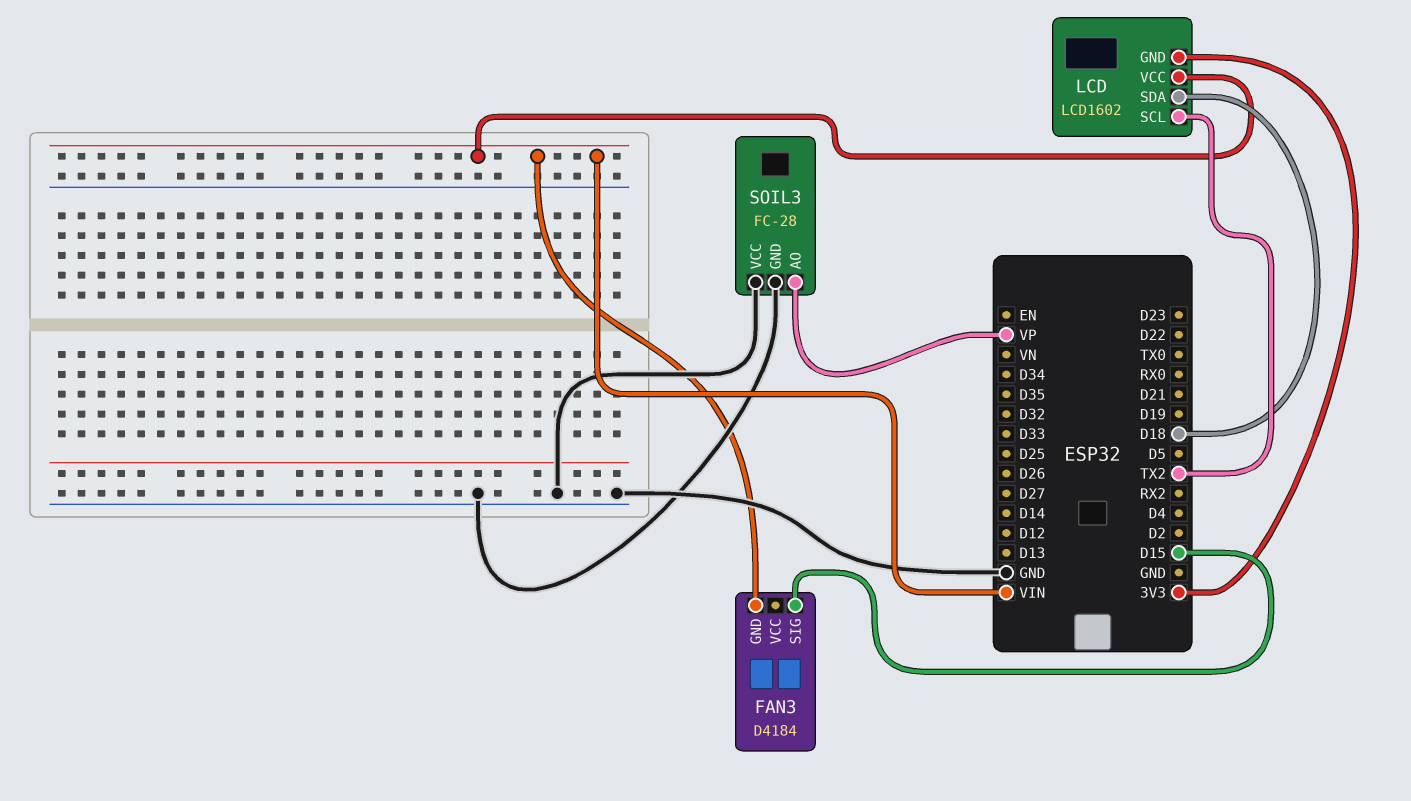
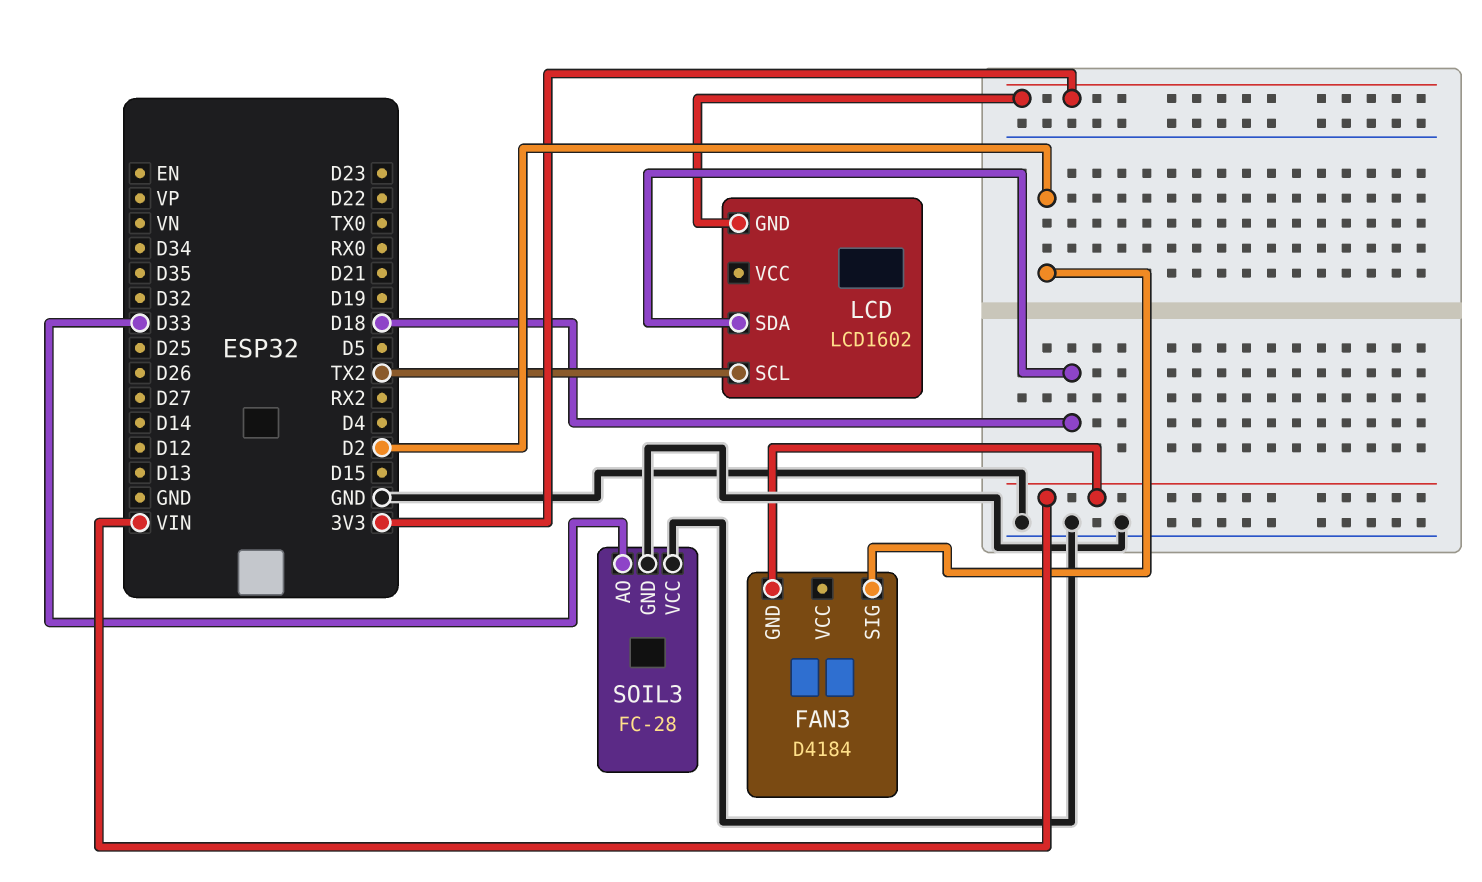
FAN3 pin SIG: D15 -> D2
LCD pin VCC: VIN -> none
SOIL3 pin AO: VP -> D33

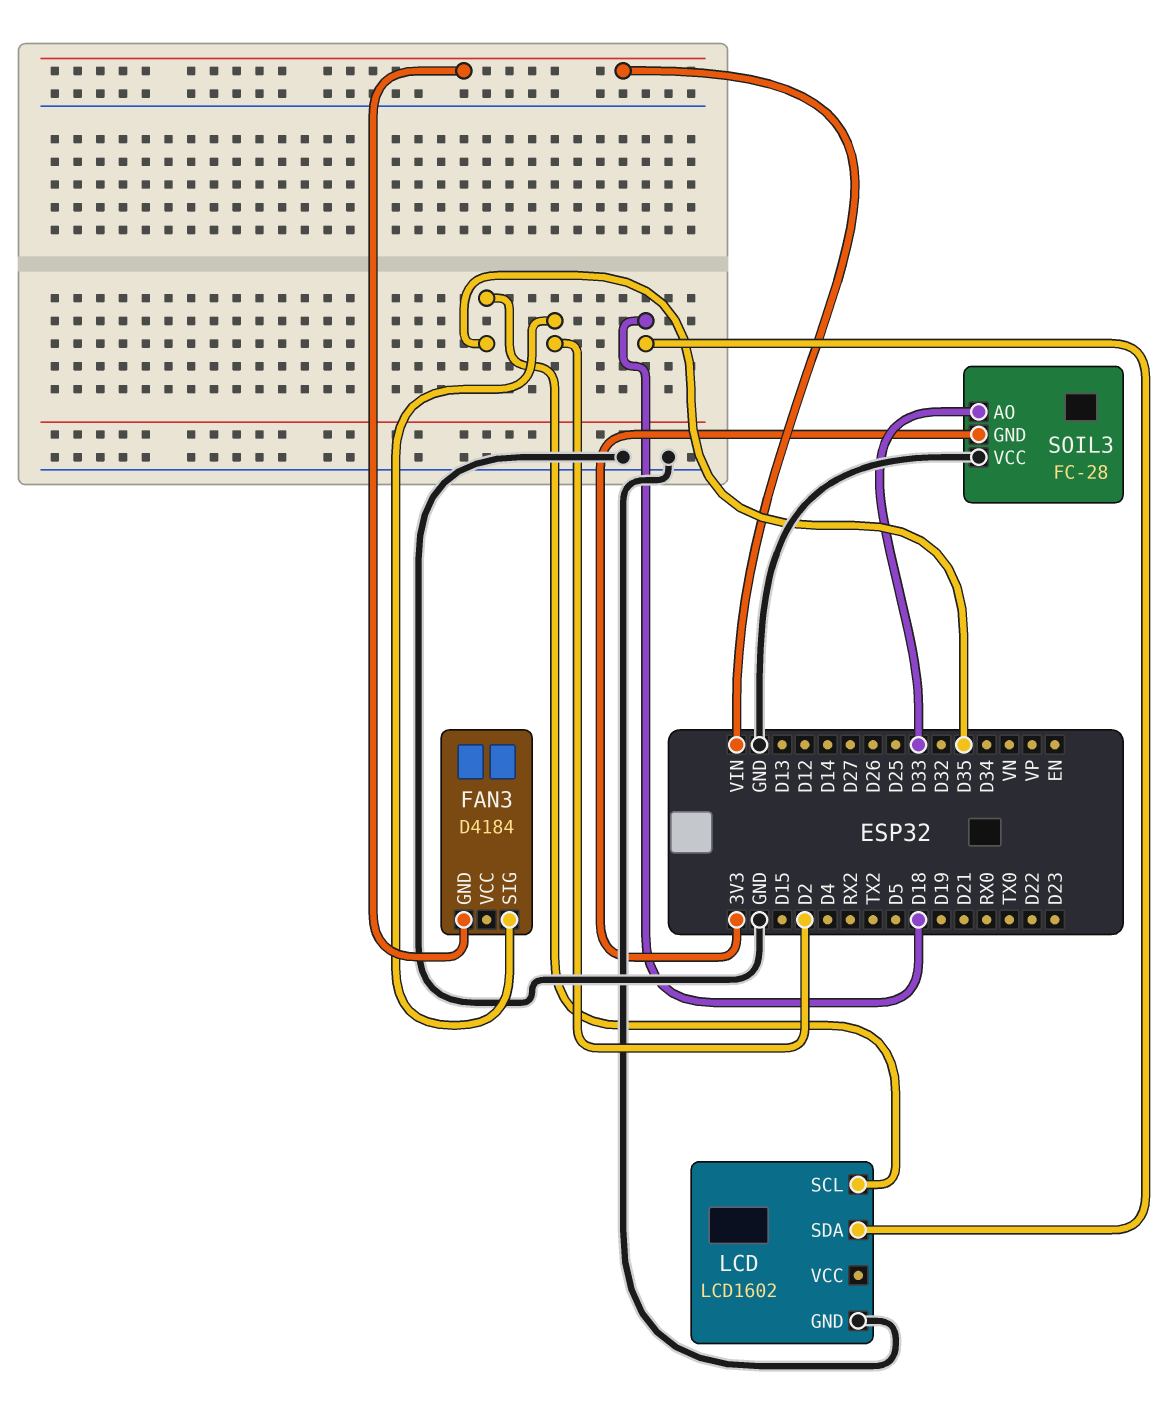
LCD pin GND: 3V3 -> GND
LCD pin SCL: TX2 -> D35
SOIL3 pin GND: GND -> 3V3

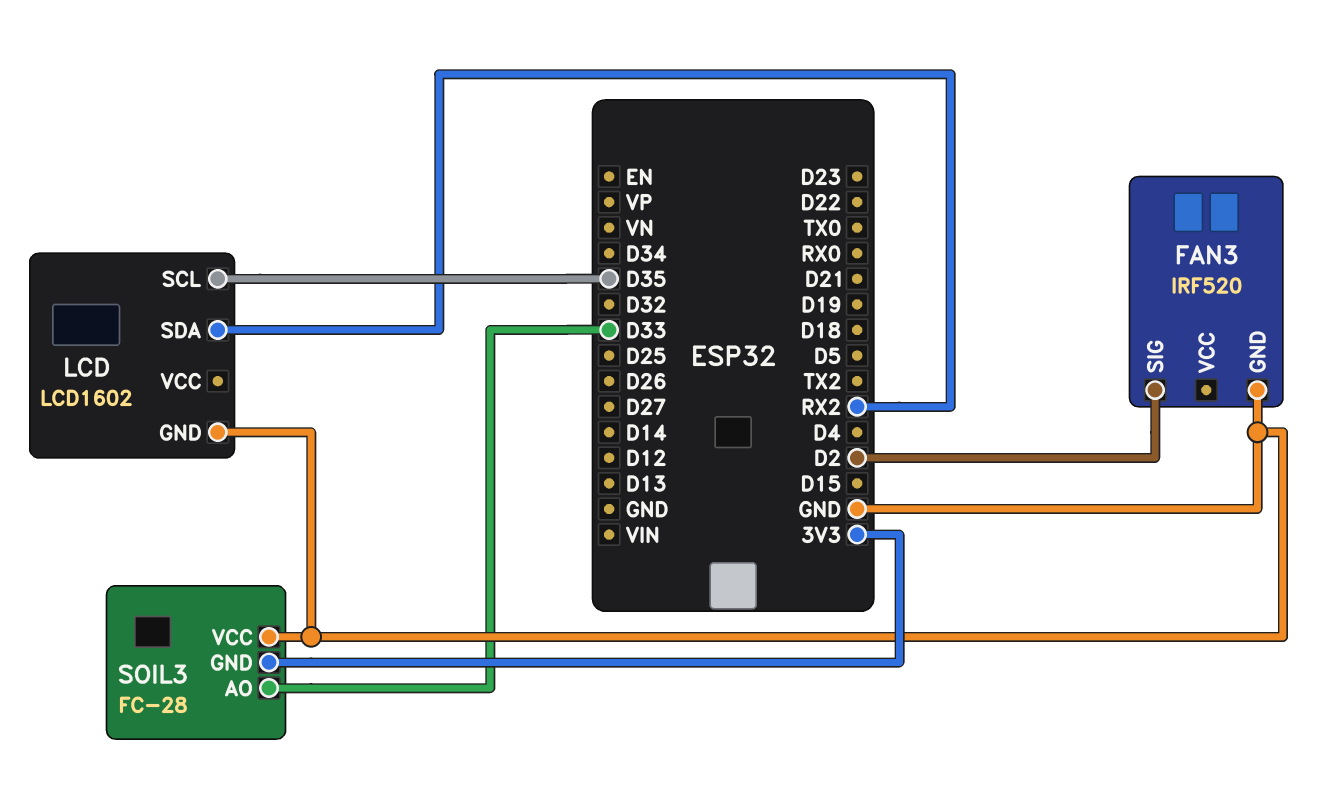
FAN3: D4184 -> IRF520
FAN3 pin GND: VIN -> GND
LCD pin SDA: D18 -> RX2

